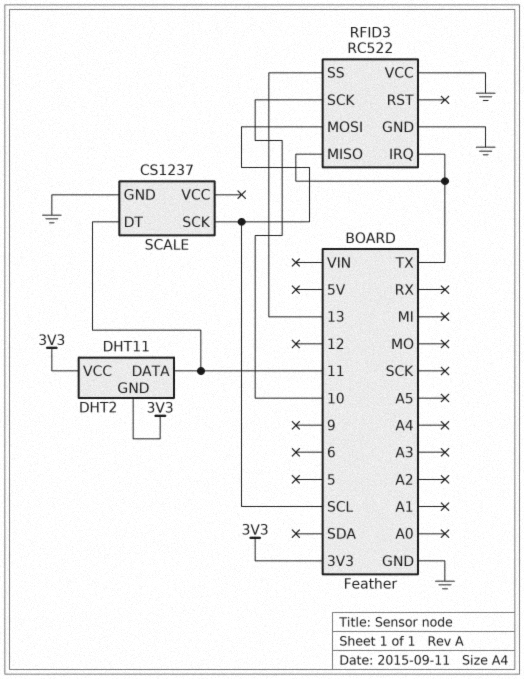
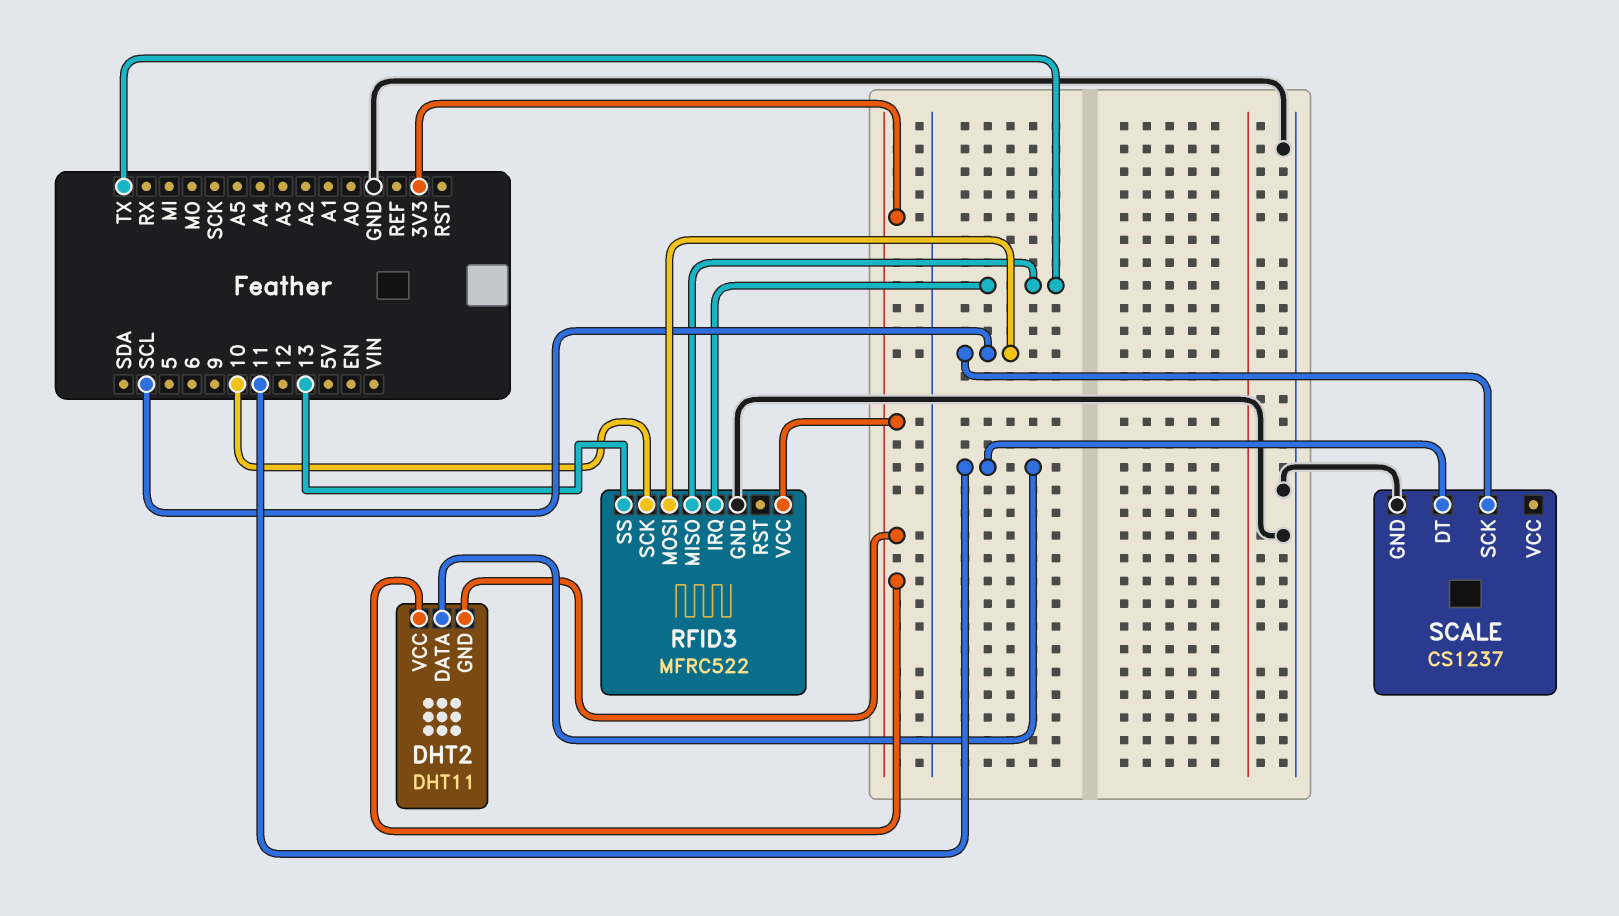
RFID3: RC522 -> MFRC522
RFID3 pin VCC: GND -> 3V3

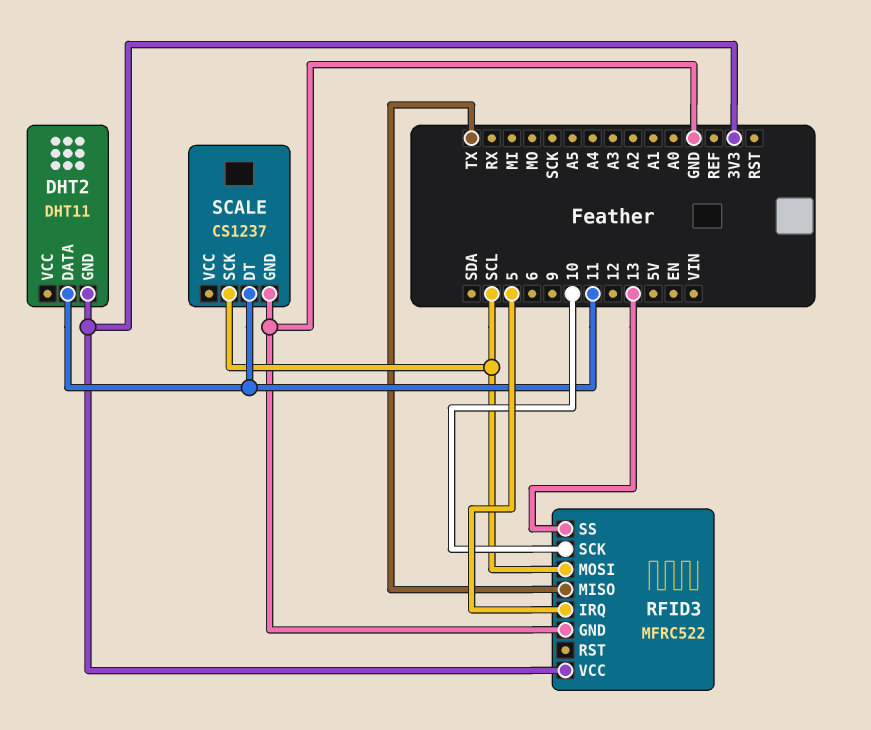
DHT2 pin VCC: 3V3 -> none
RFID3 pin IRQ: TX -> 5

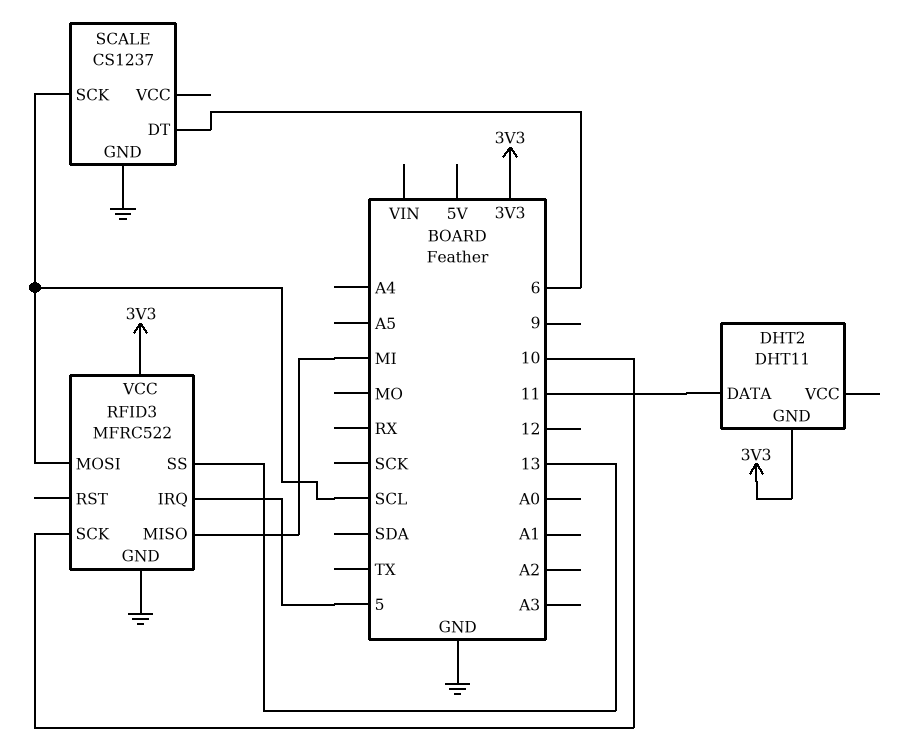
RFID3 pin MISO: TX -> MI
SCALE pin DT: 11 -> 6

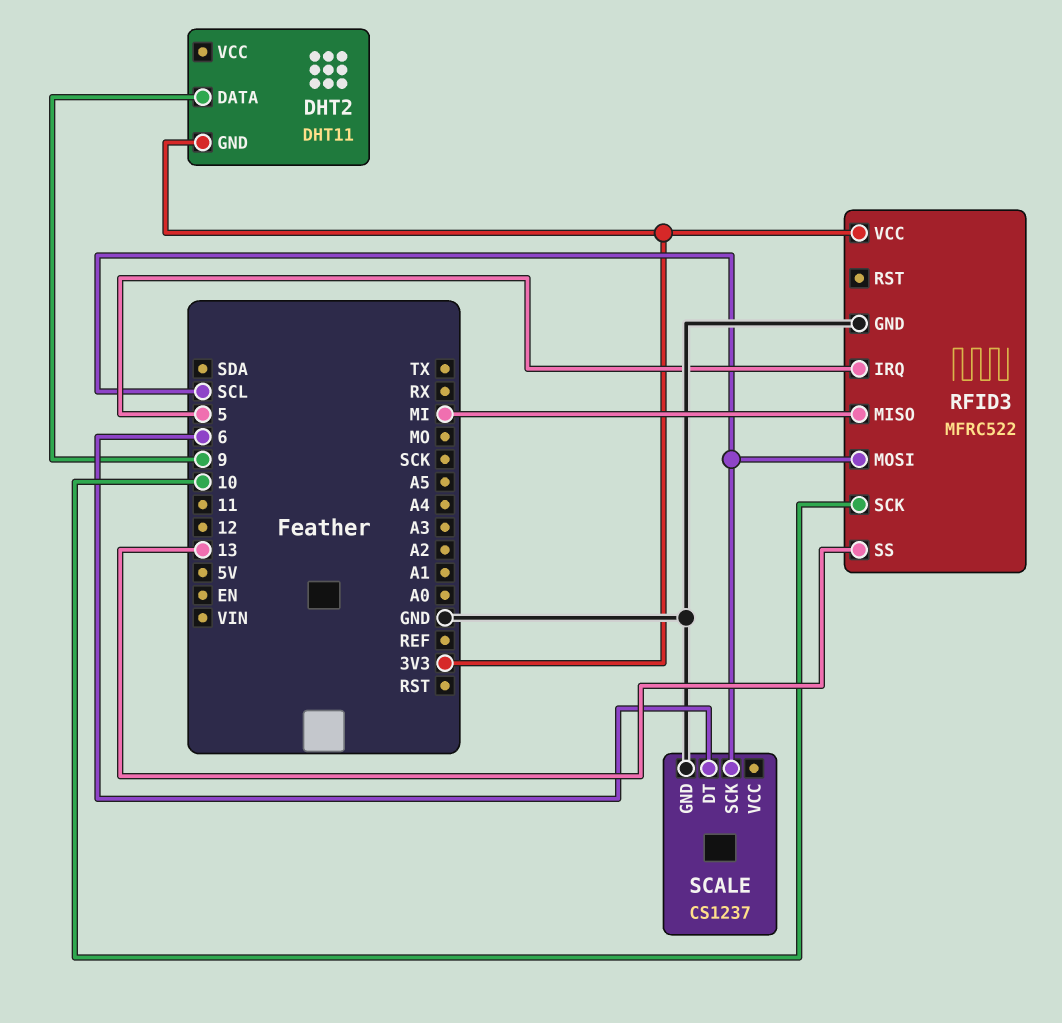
DHT2 pin DATA: 11 -> 9

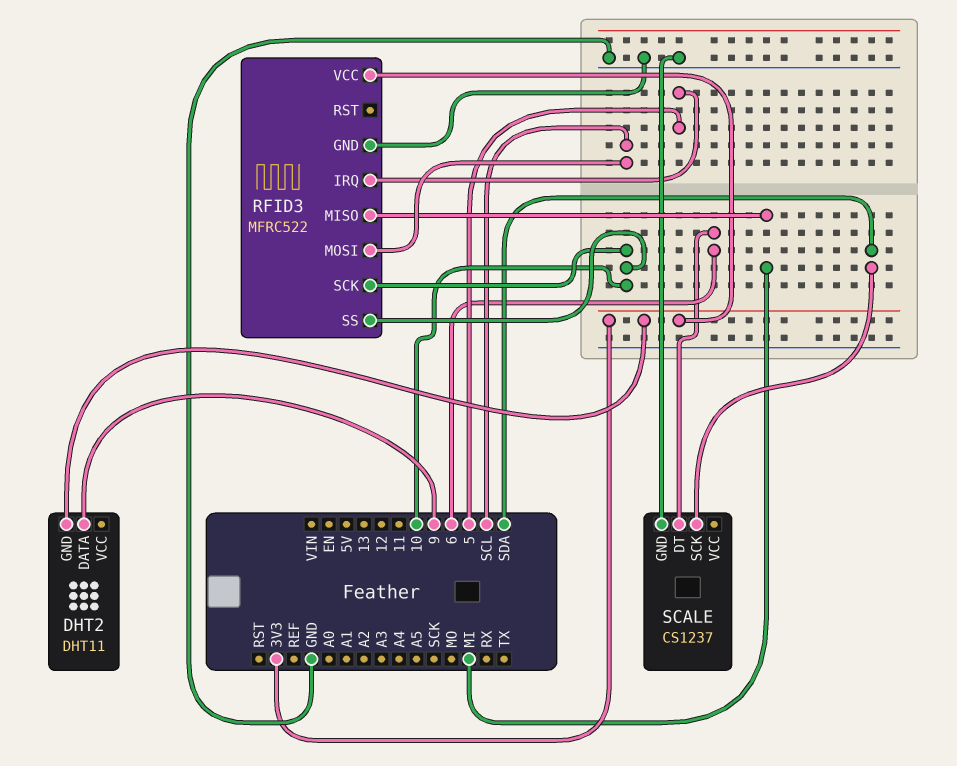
RFID3 pin SS: 13 -> 10
SCALE pin SCK: SCL -> SDA

